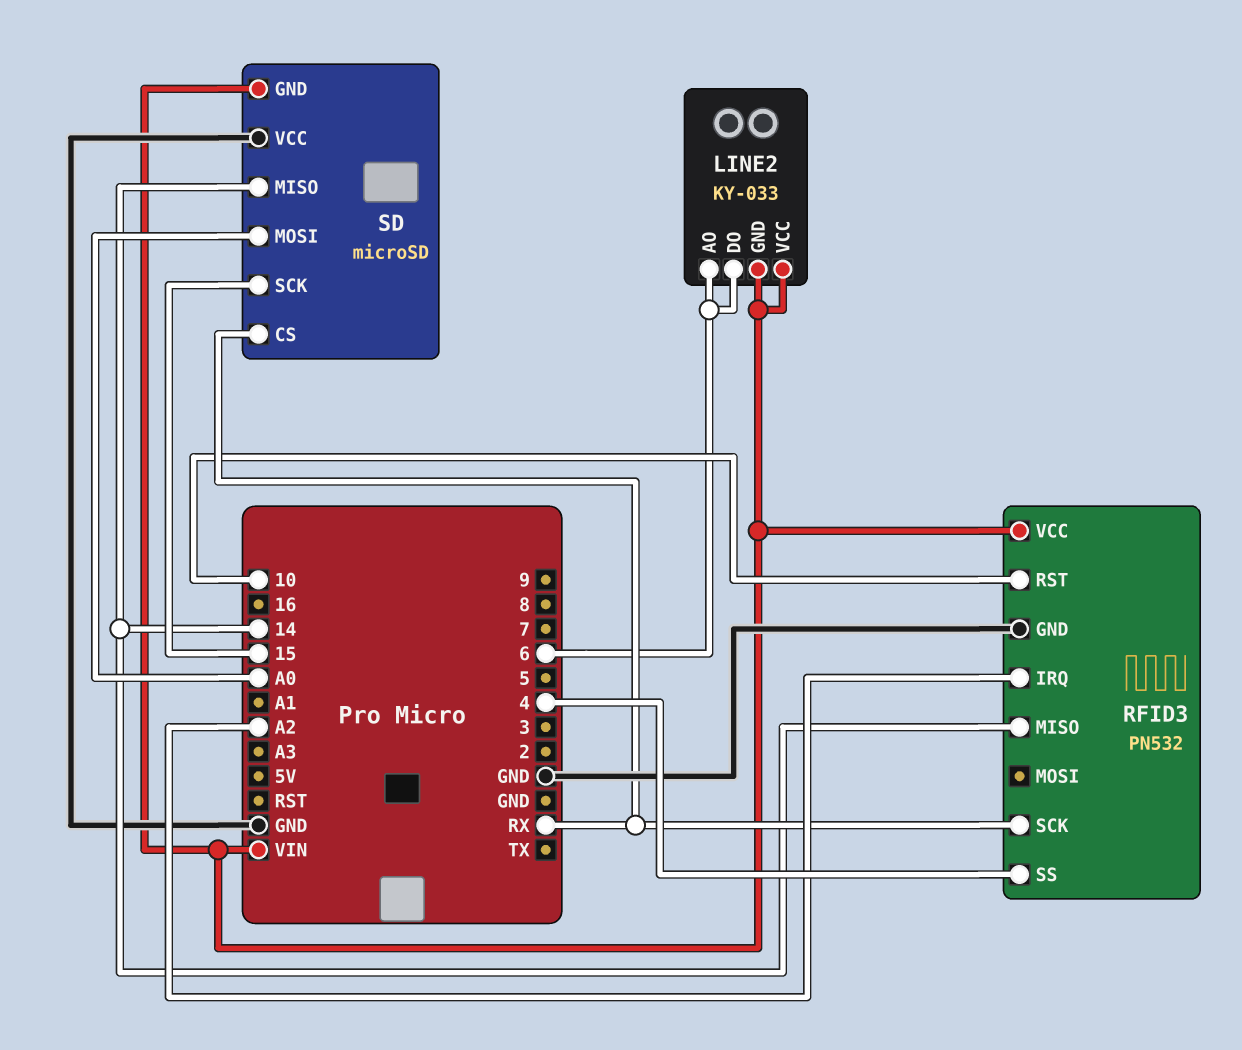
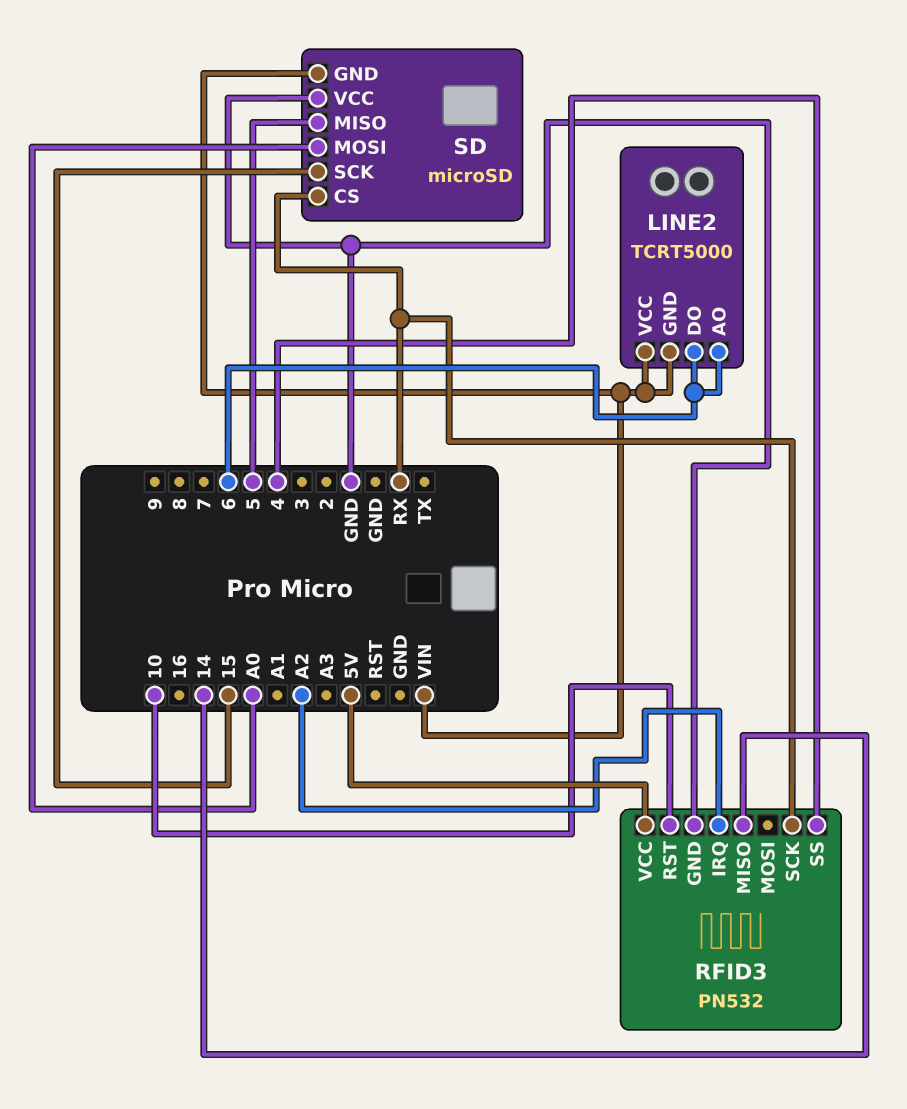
LINE2: KY-033 -> TCRT5000
RFID3 pin VCC: VIN -> 5V
SD pin MISO: 14 -> 5

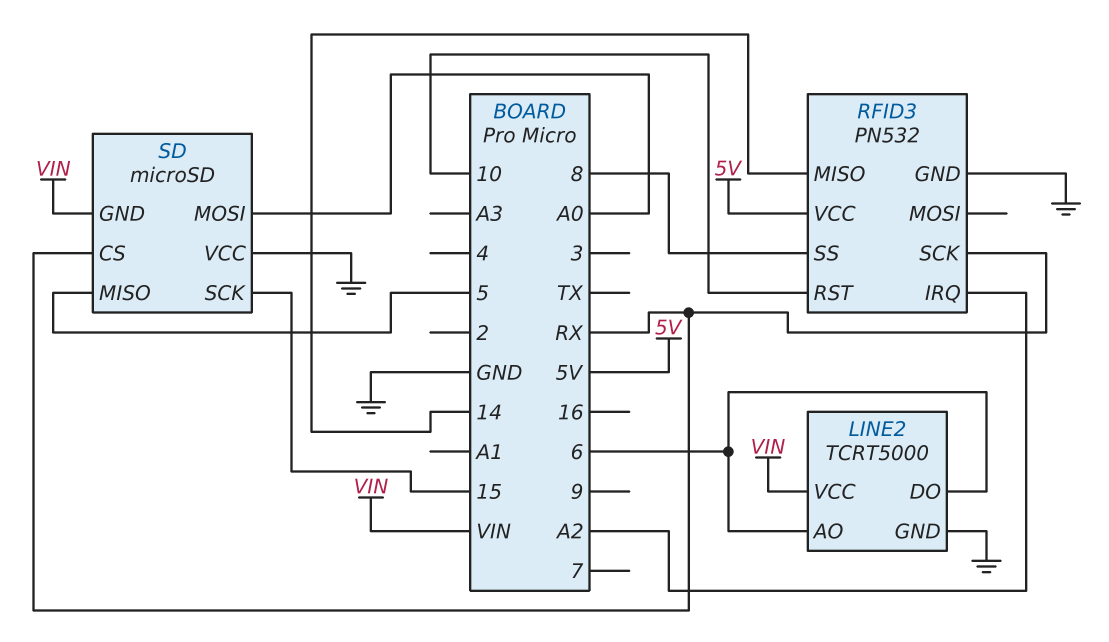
LINE2 pin GND: VIN -> GND
RFID3 pin SS: 4 -> 8

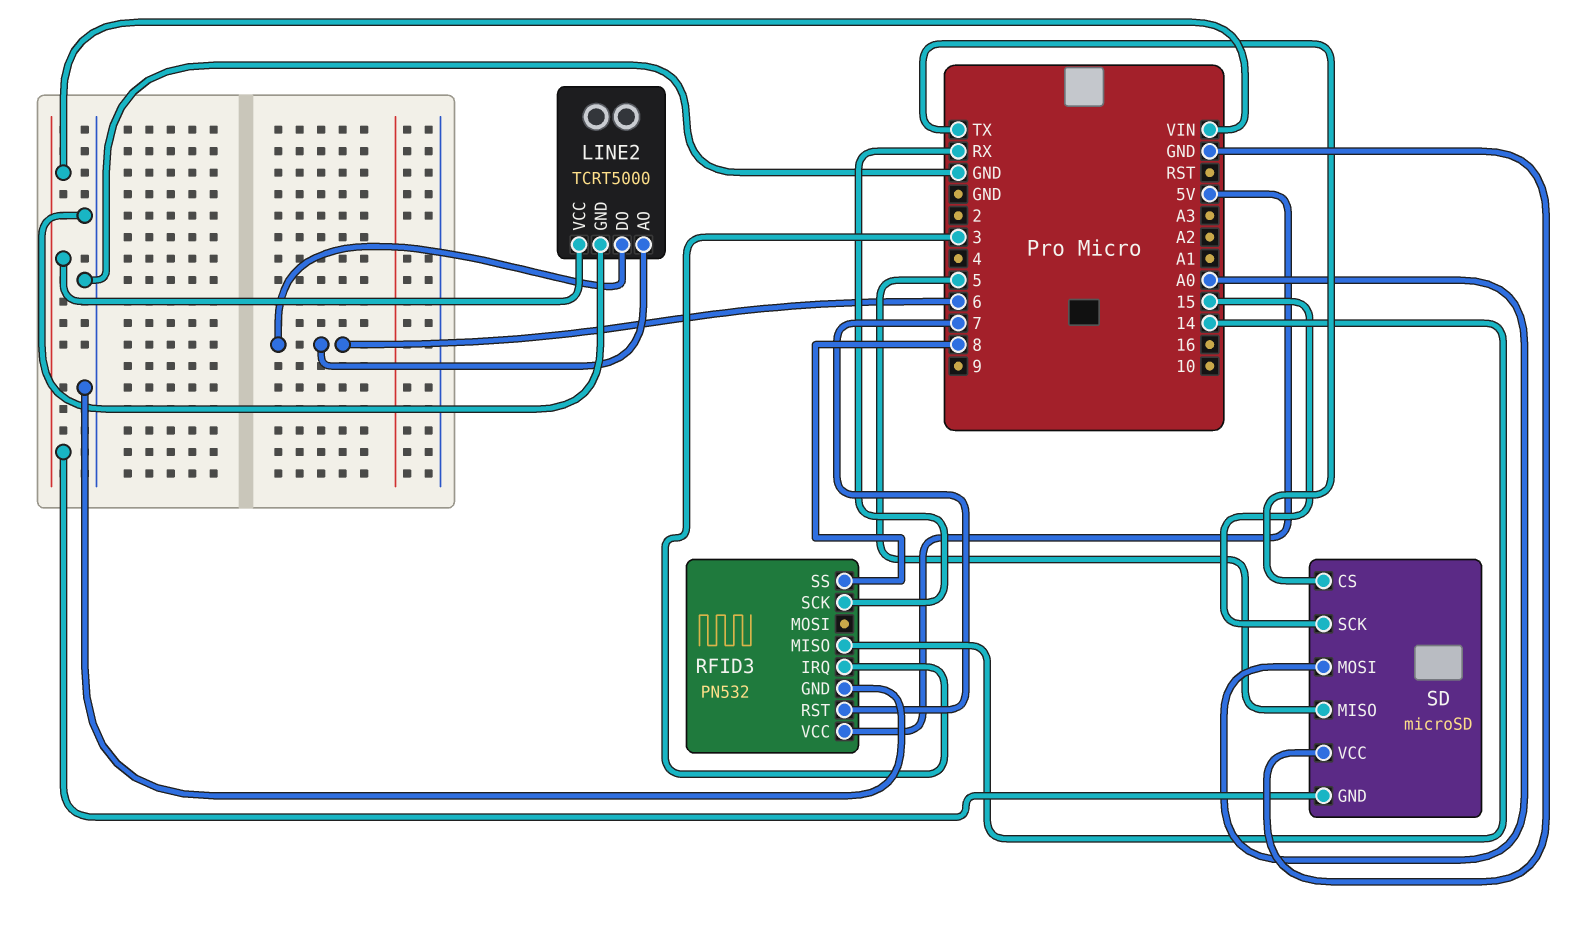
RFID3 pin IRQ: A2 -> 3
RFID3 pin RST: 10 -> 7
SD pin CS: RX -> TX

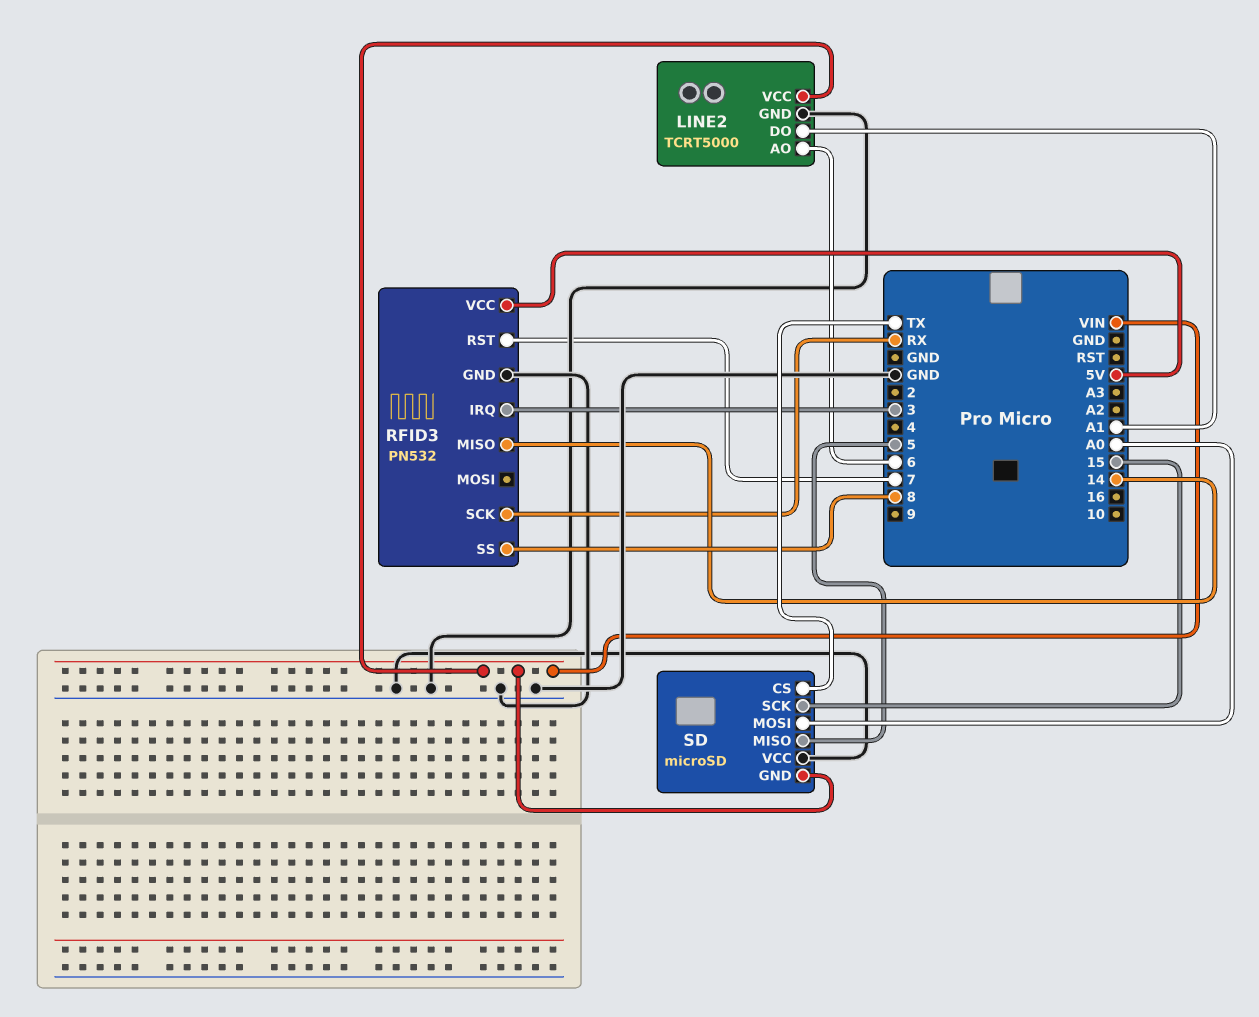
LINE2 pin DO: 6 -> A1

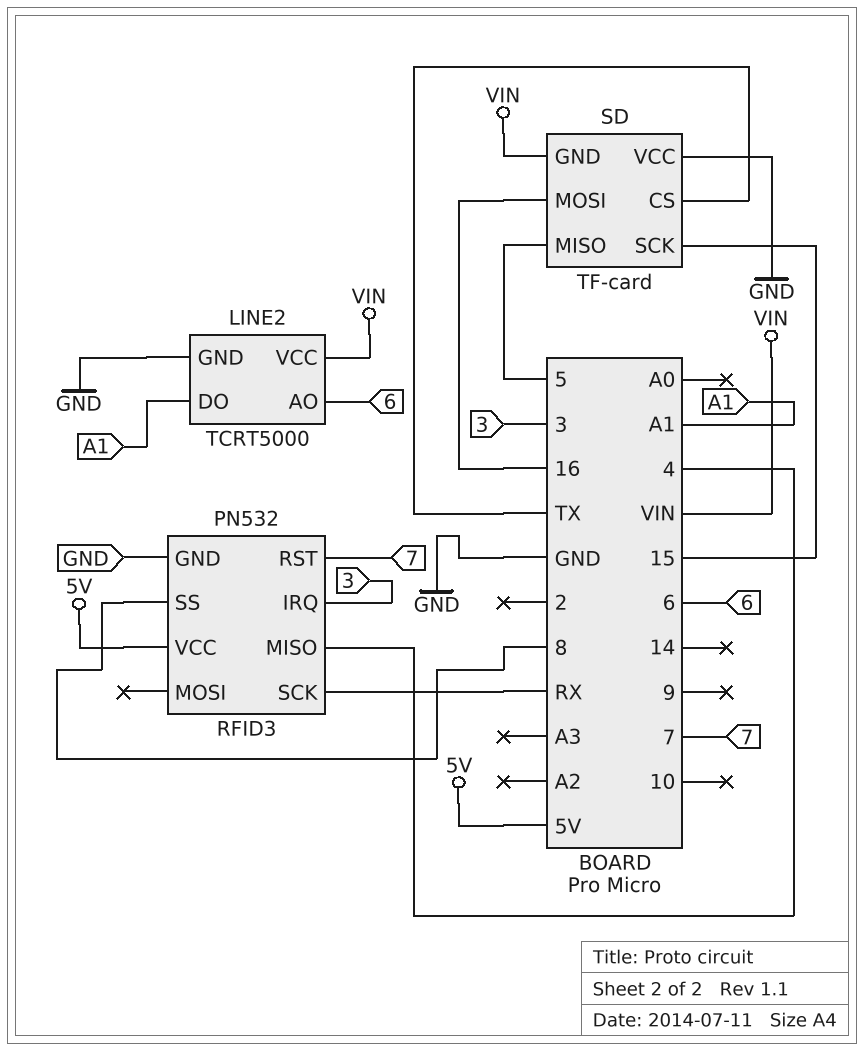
RFID3 pin MISO: 14 -> 4
SD: microSD -> TF-card
SD pin MOSI: A0 -> 16

